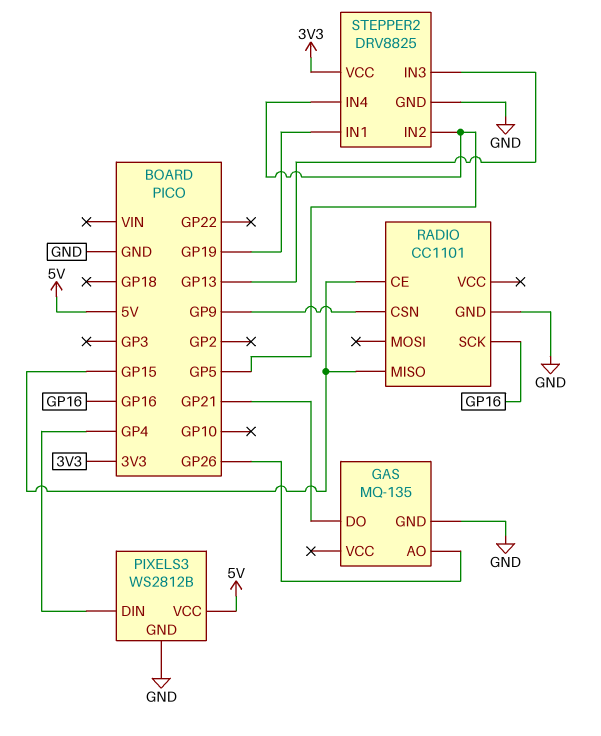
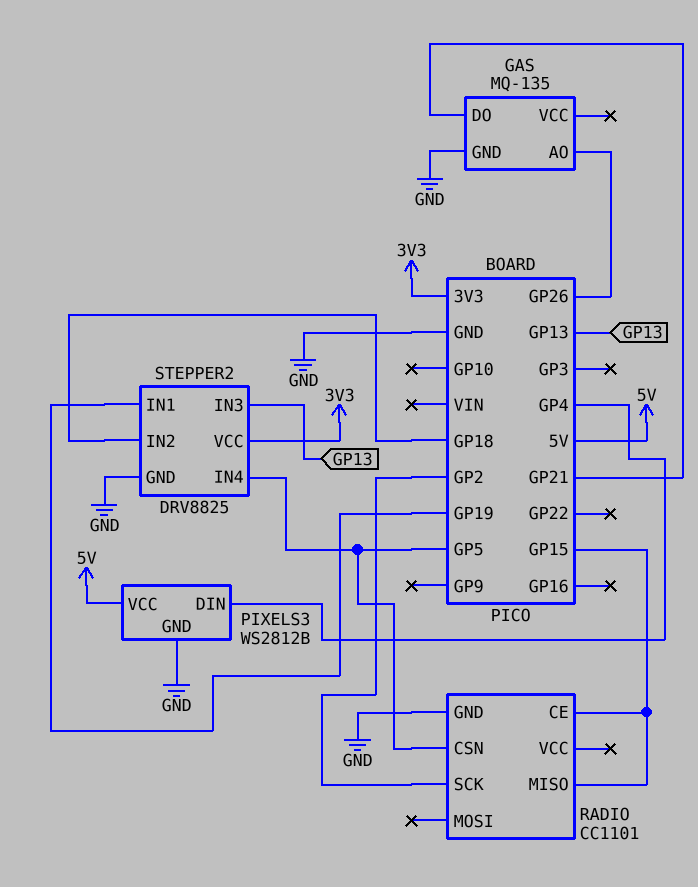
RADIO pin CSN: GP9 -> GP5
RADIO pin SCK: GP16 -> GP2
STEPPER2 pin IN2: GP5 -> GP18

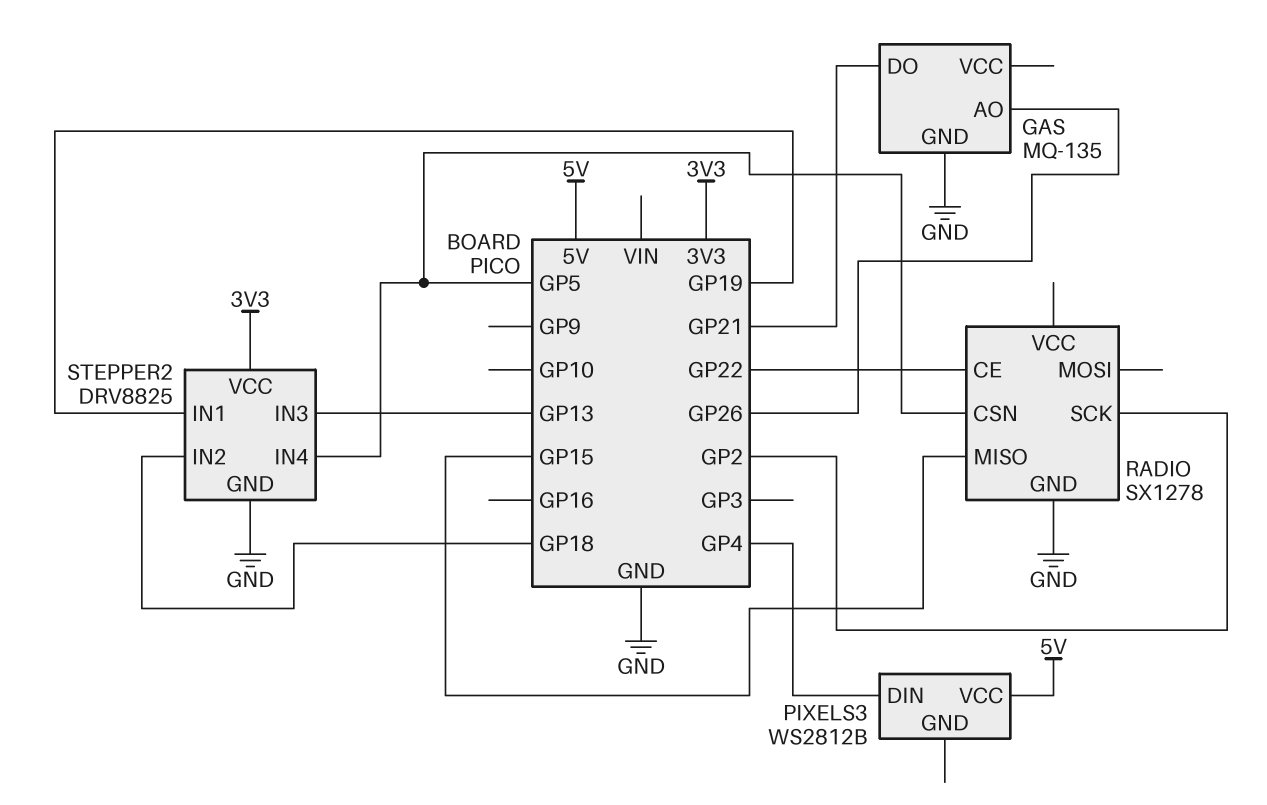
PIXELS3 pin GND: GND -> none
RADIO: CC1101 -> SX1278
RADIO pin CE: GP15 -> GP22

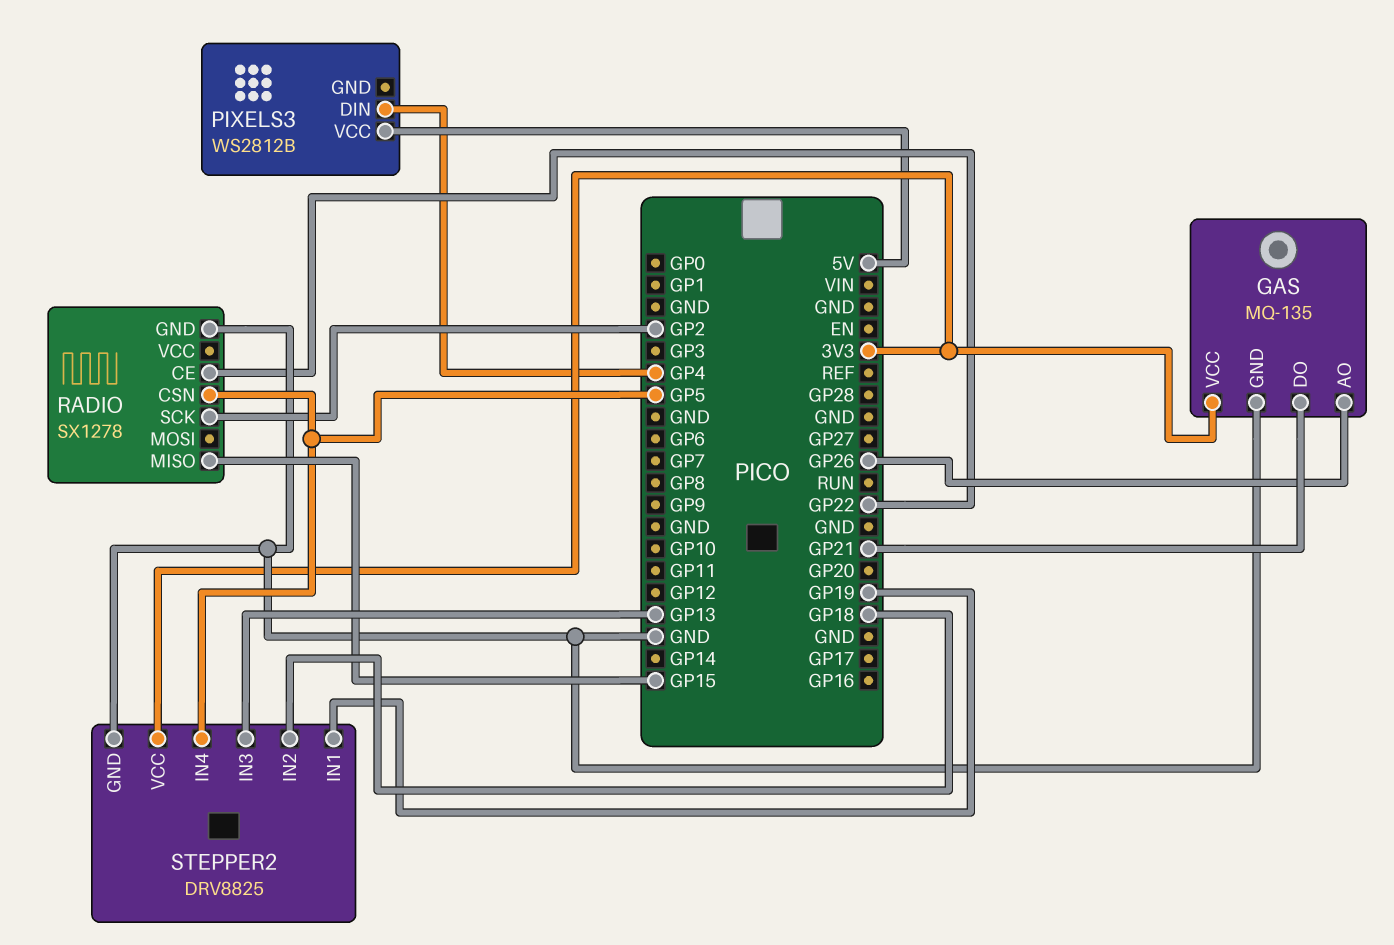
GAS pin VCC: none -> 3V3

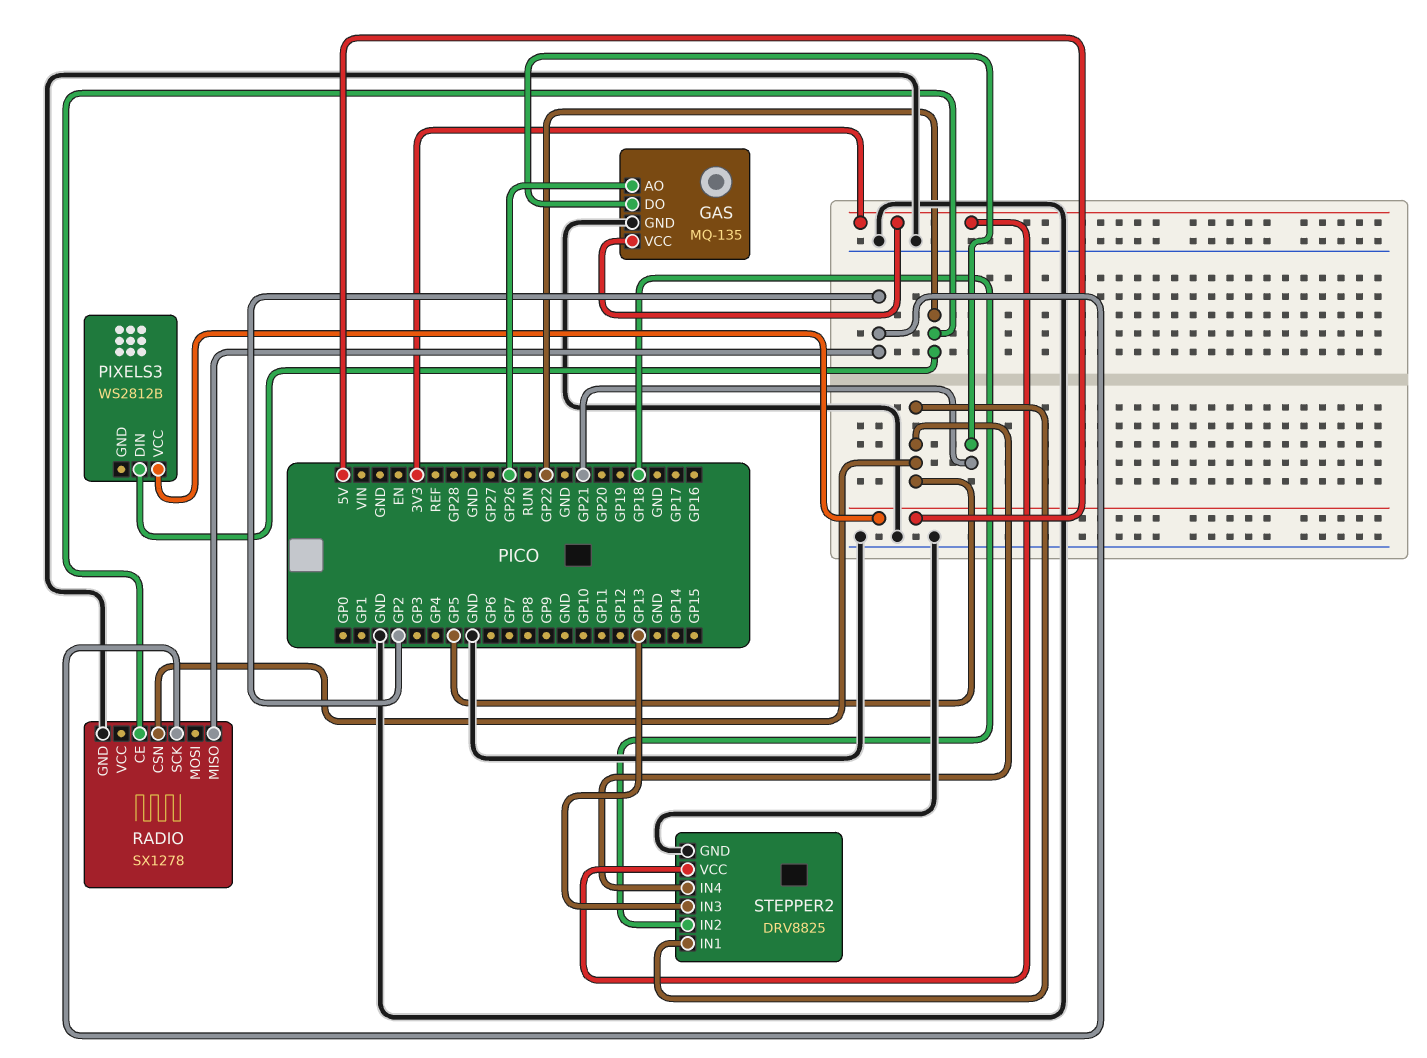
PIXELS3 pin DIN: GP4 -> GP22
RADIO pin MISO: GP15 -> GP2
STEPPER2 pin IN1: GP19 -> GP5

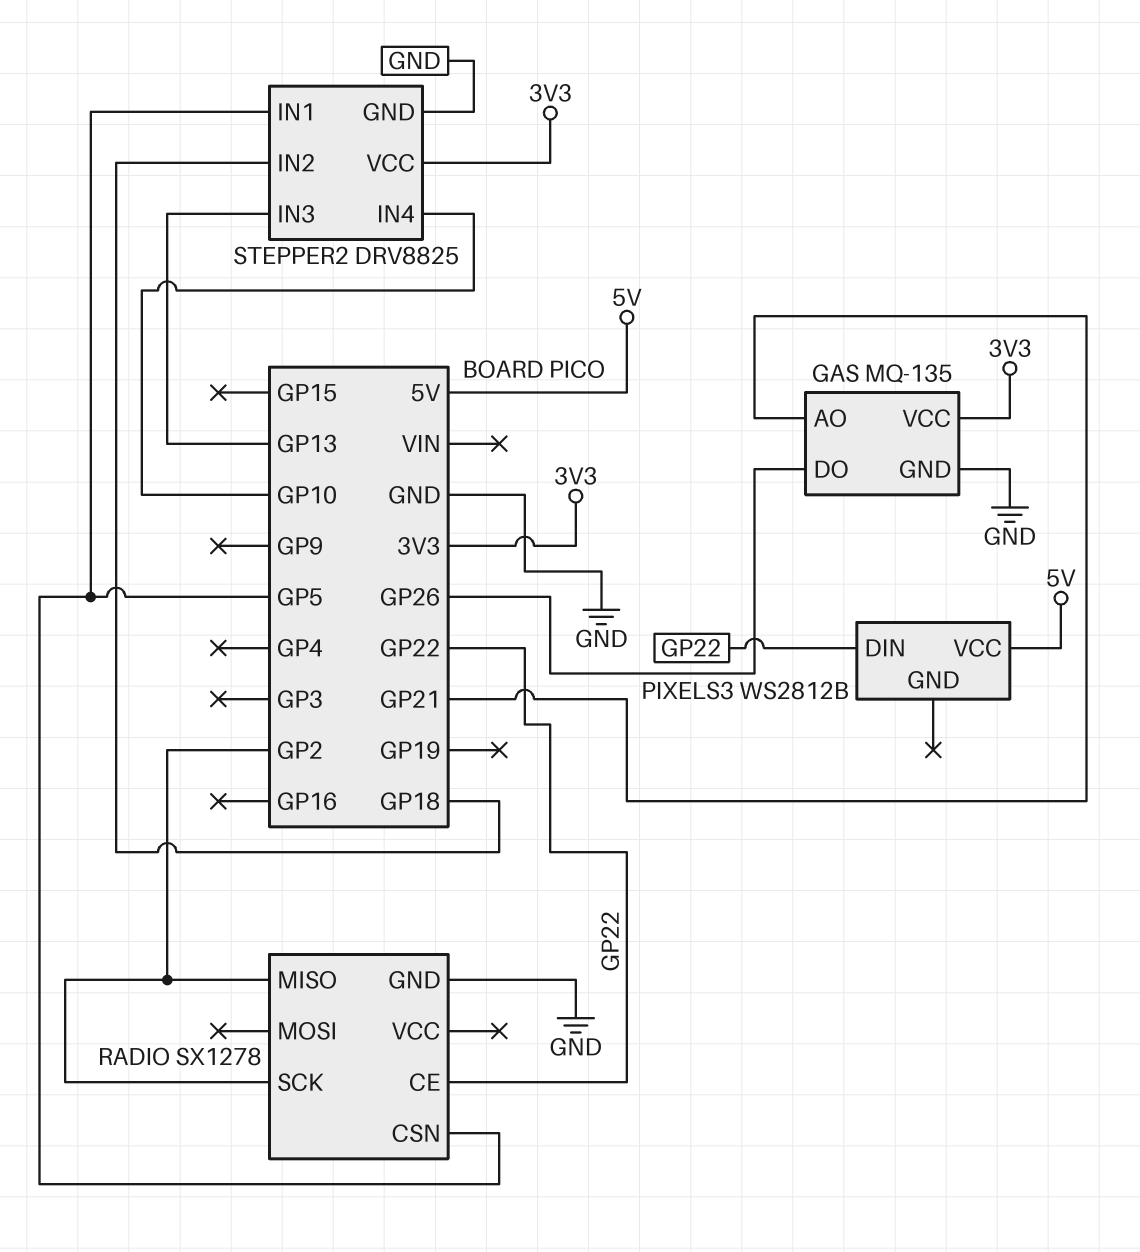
GAS pin AO: GP26 -> GP21
GAS pin DO: GP21 -> GP26
STEPPER2 pin IN4: GP5 -> GP10

